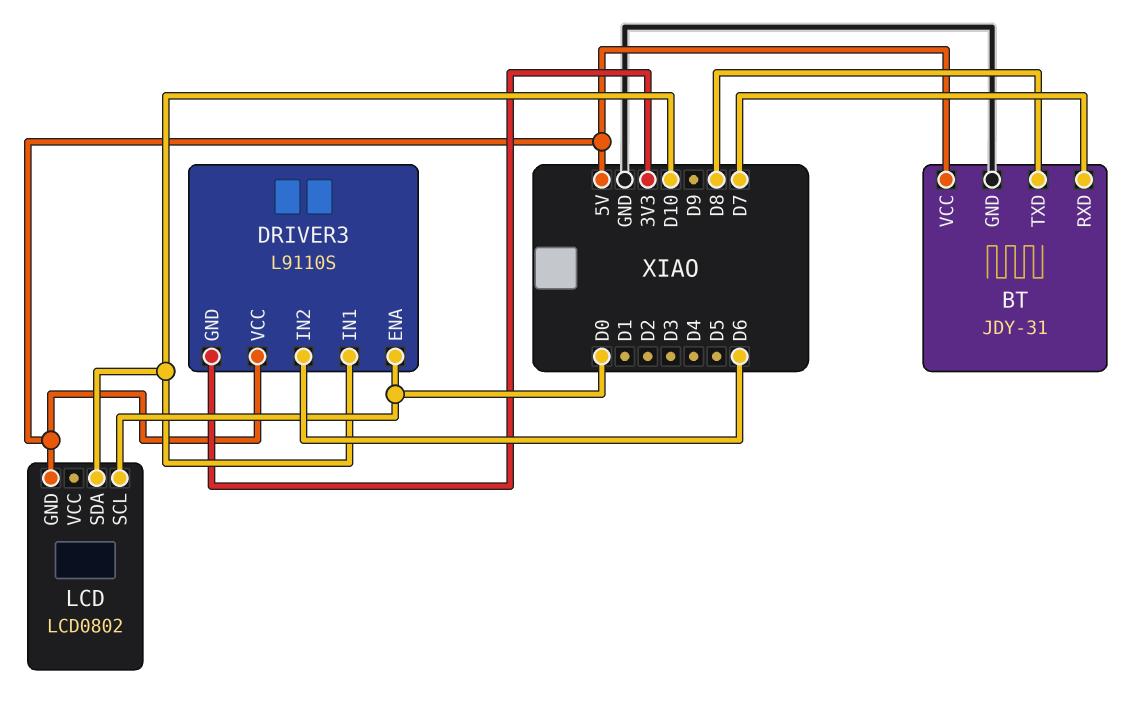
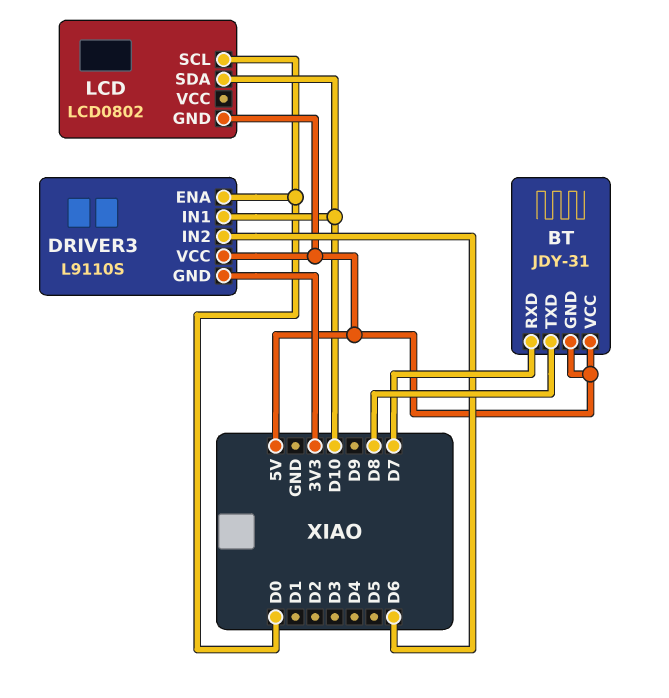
BT pin GND: GND -> 5V

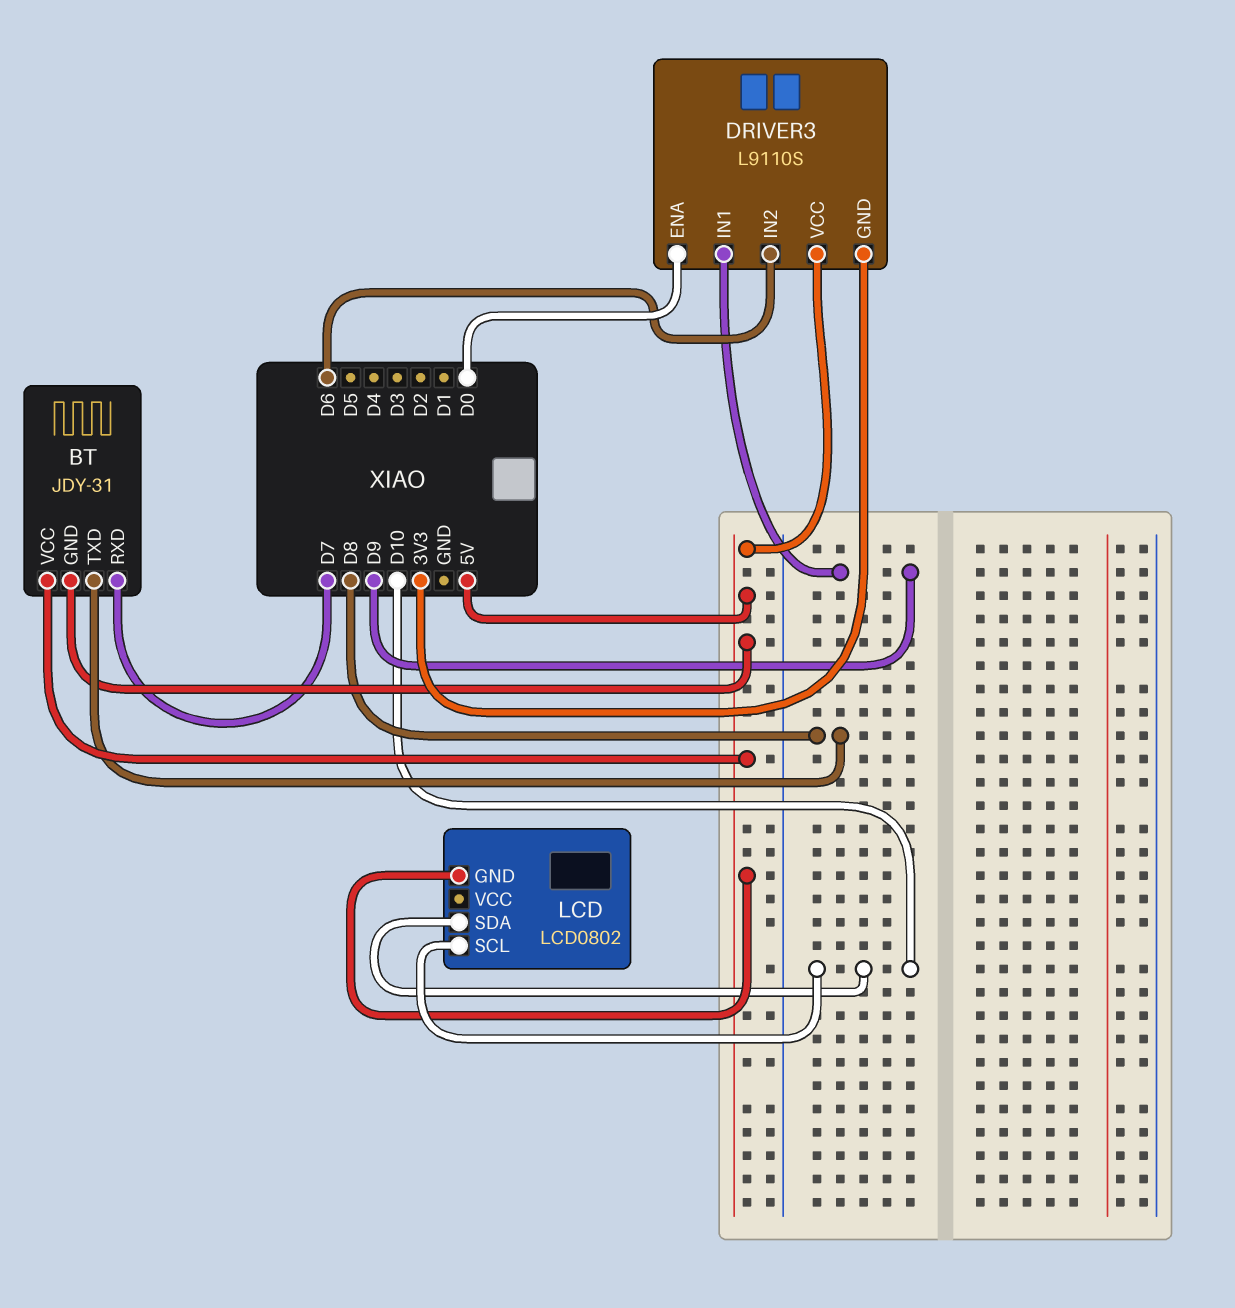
DRIVER3 pin IN1: D10 -> D9
LCD pin SCL: D0 -> D10

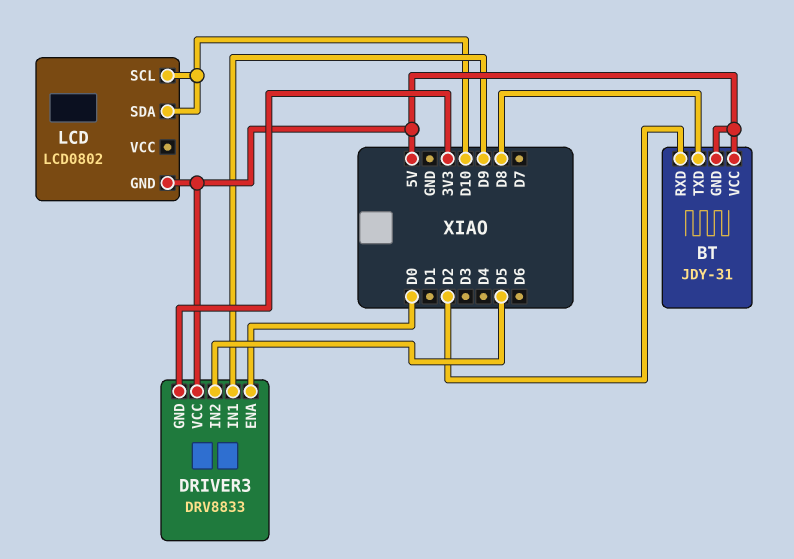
BT pin RXD: D7 -> D2
DRIVER3: L9110S -> DRV8833
DRIVER3 pin IN2: D6 -> D5

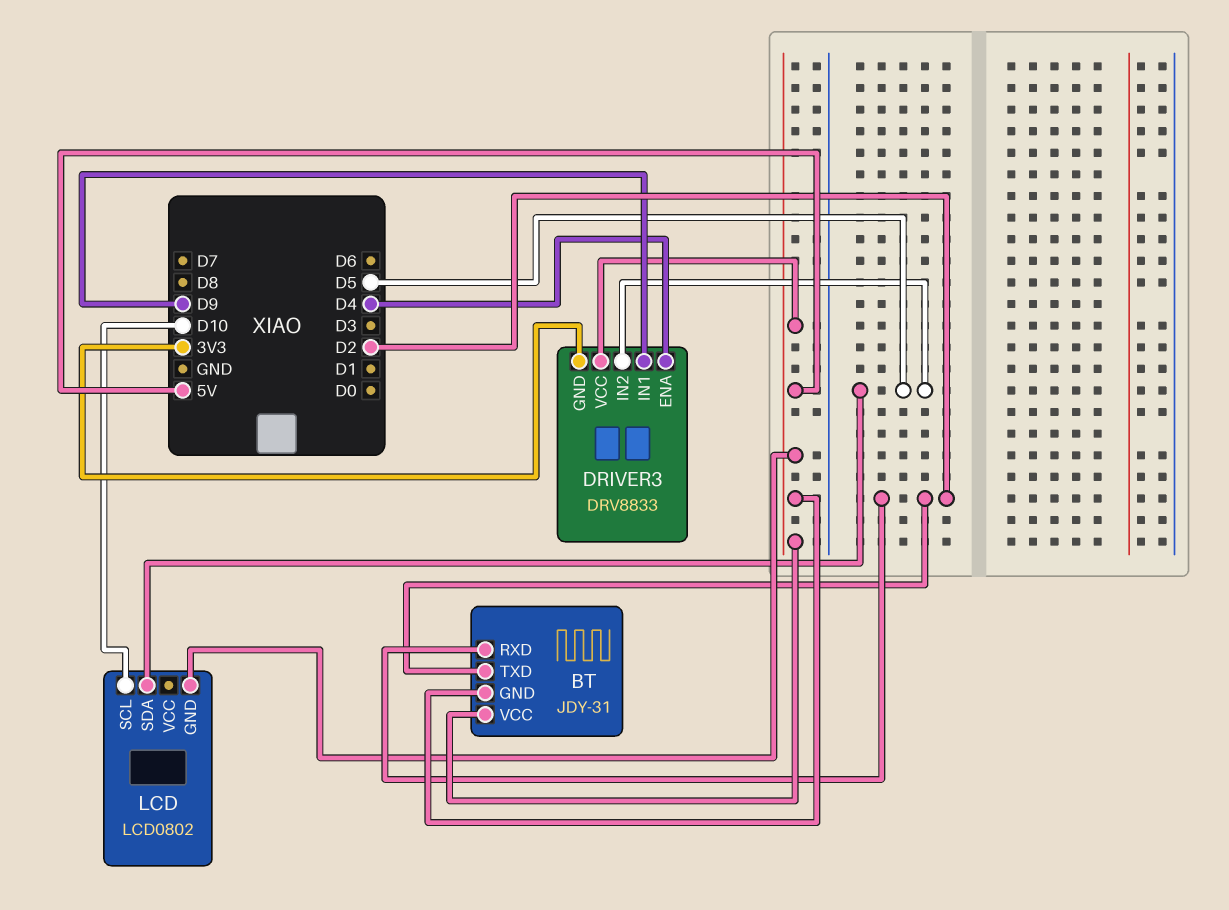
BT pin TXD: D8 -> D2
DRIVER3 pin ENA: D0 -> D4
LCD pin SDA: D10 -> D5

